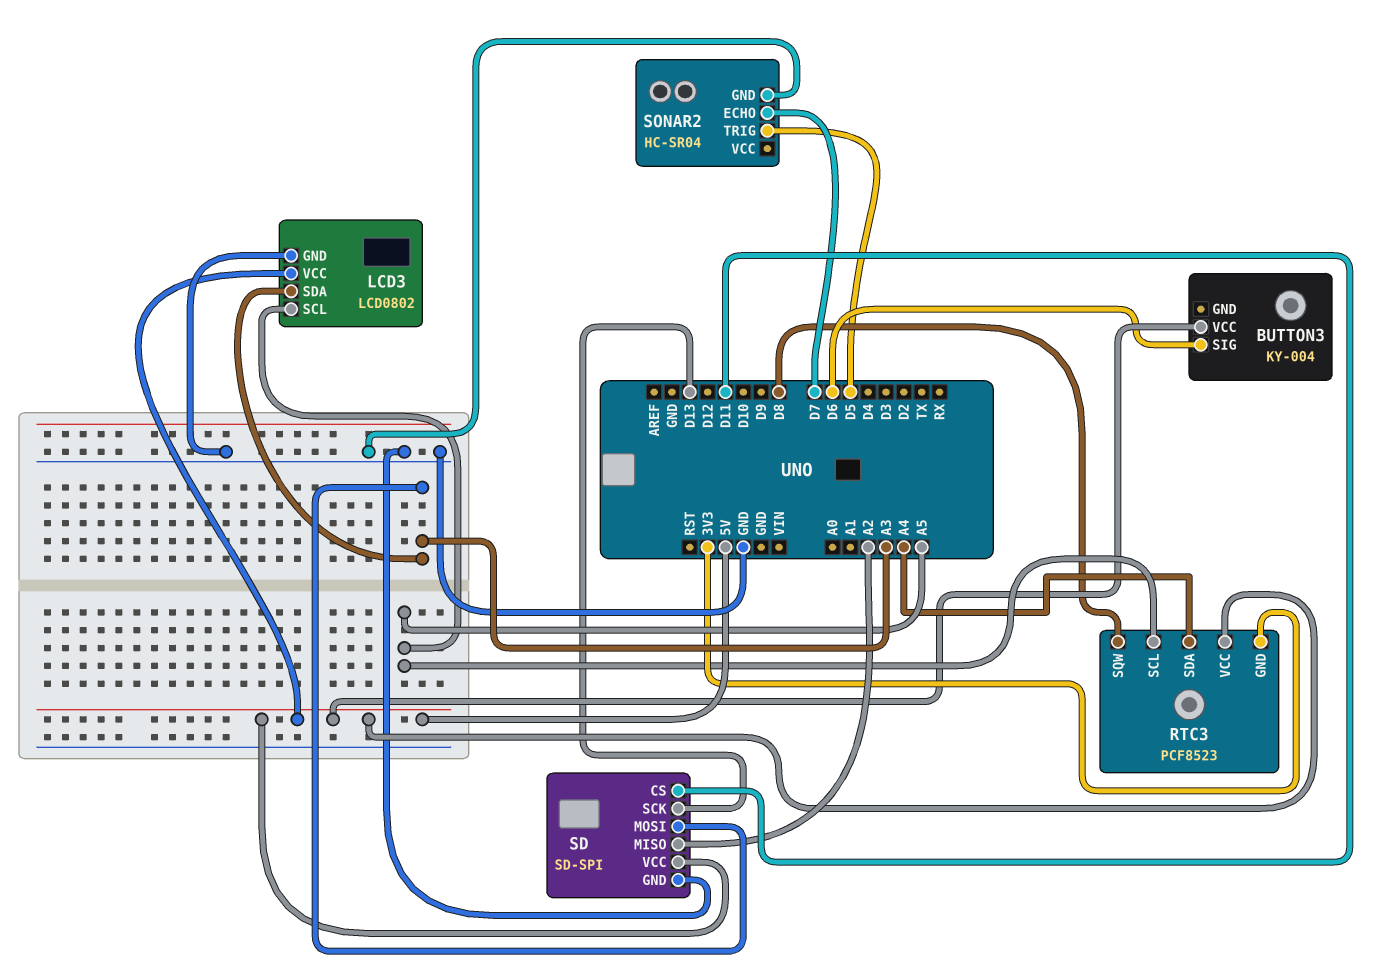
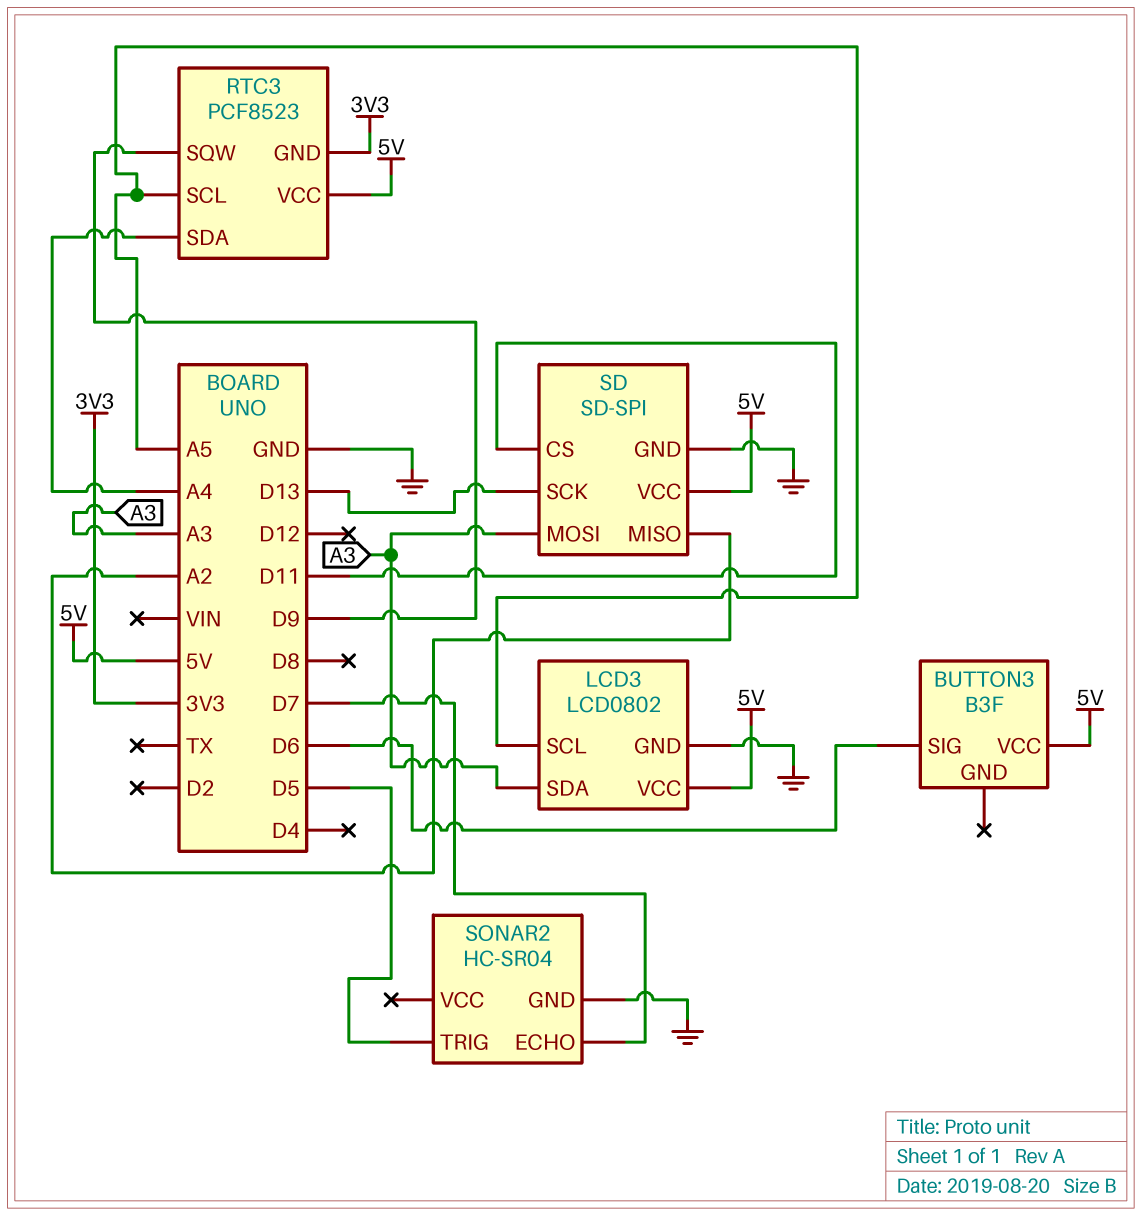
BUTTON3: KY-004 -> B3F
RTC3 pin SQW: D8 -> D9

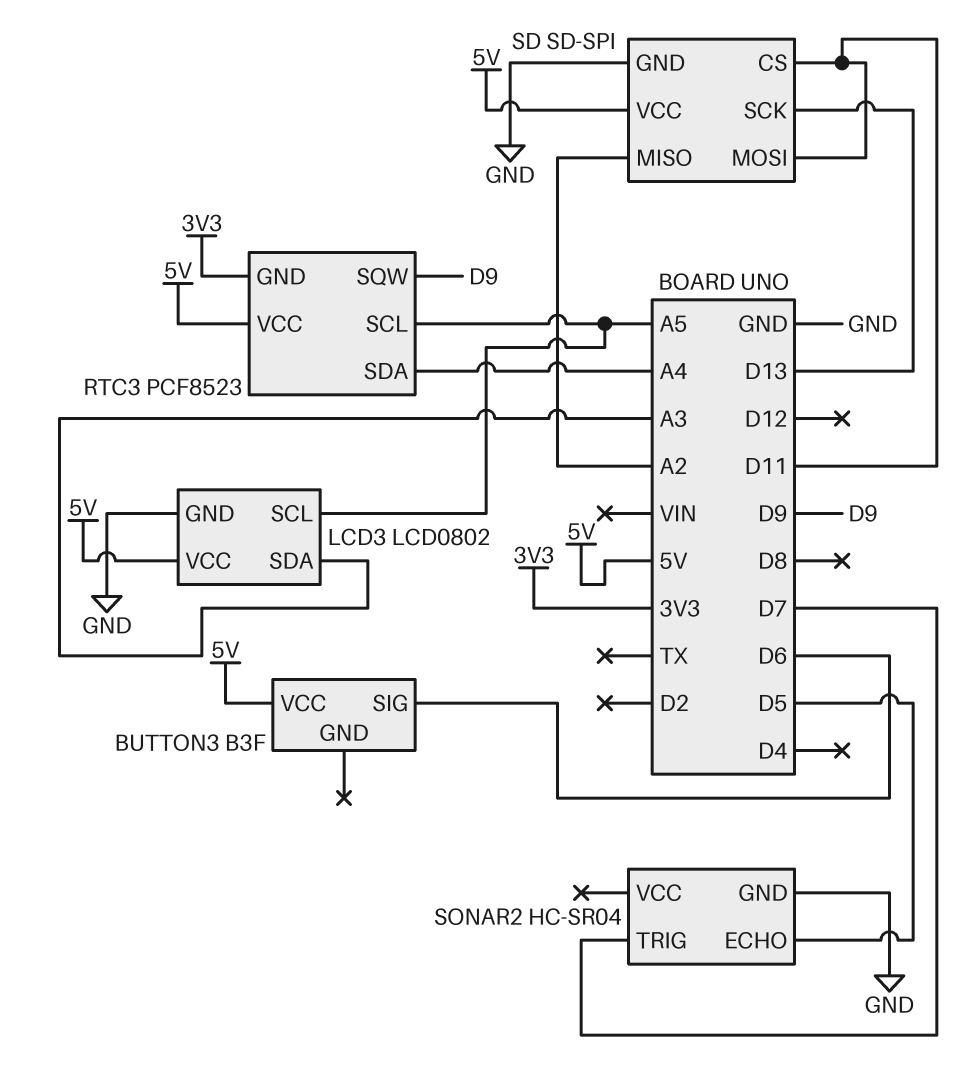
SD pin MOSI: A3 -> D11
SONAR2 pin ECHO: D7 -> D5
SONAR2 pin TRIG: D5 -> D7

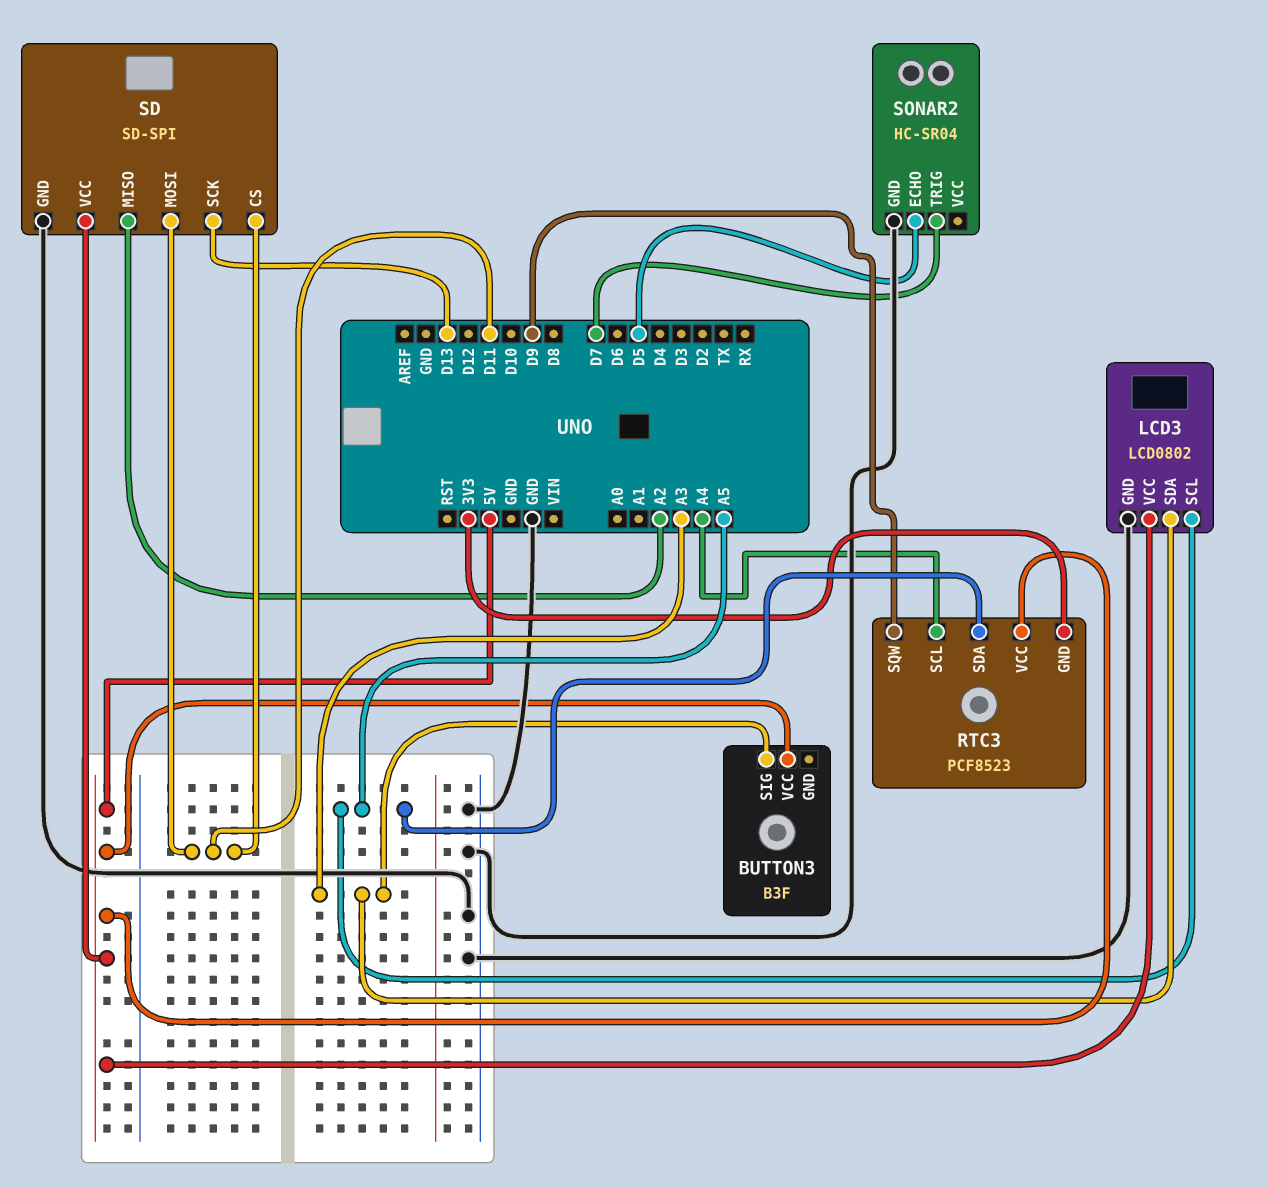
BUTTON3 pin SIG: D6 -> A3
RTC3 pin SCL: A5 -> A4
RTC3 pin SDA: A4 -> A5

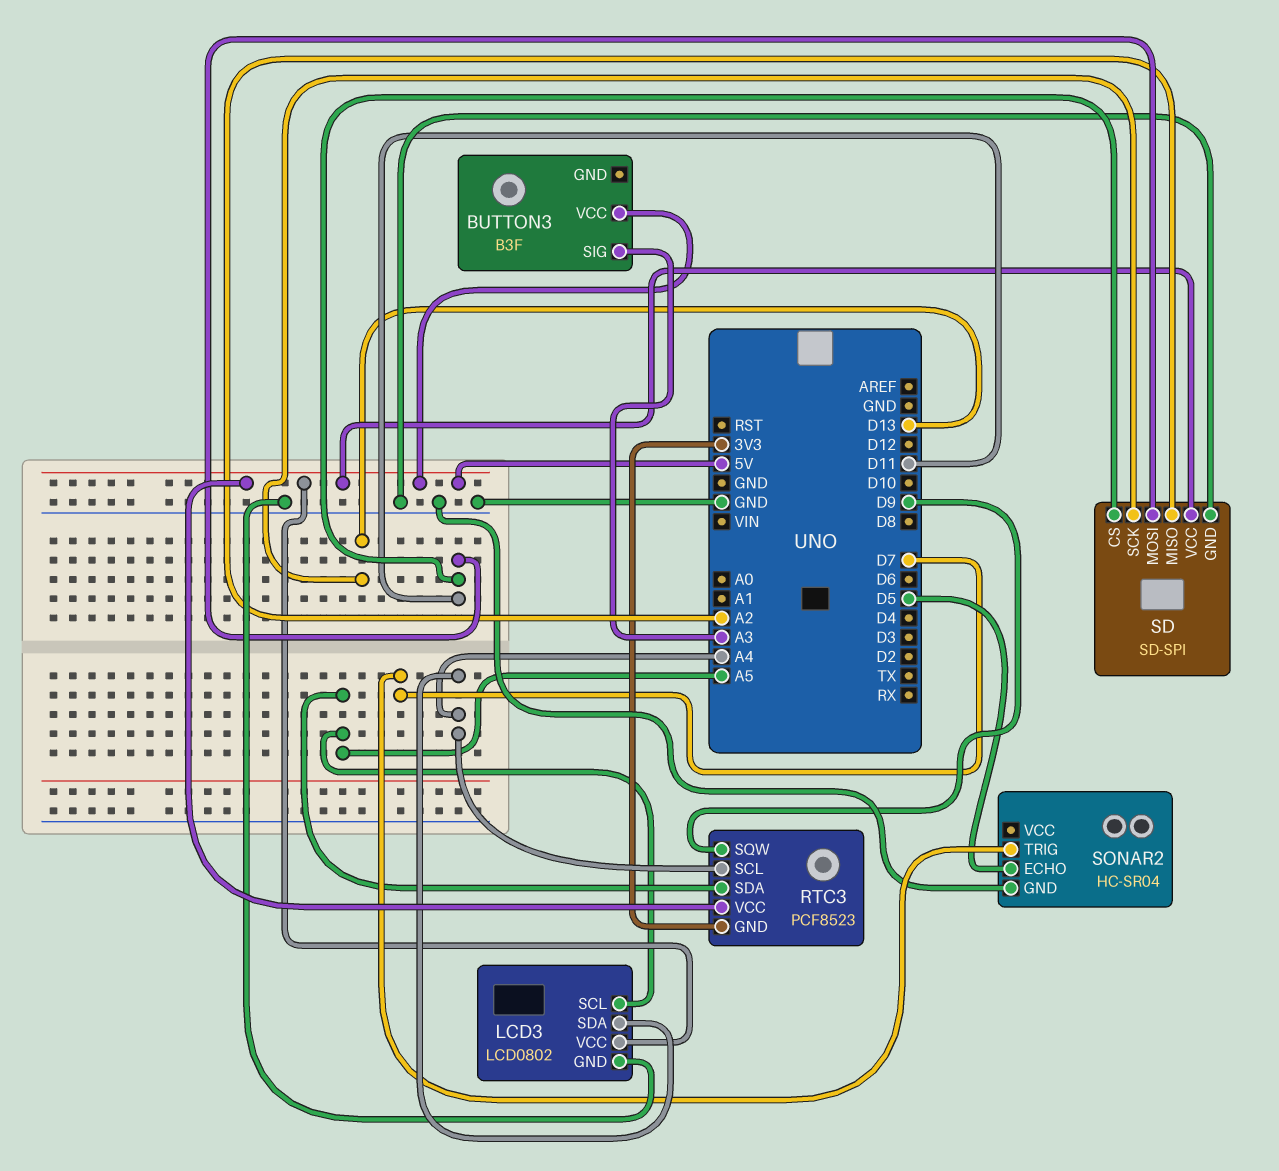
LCD3 pin SDA: A3 -> A4

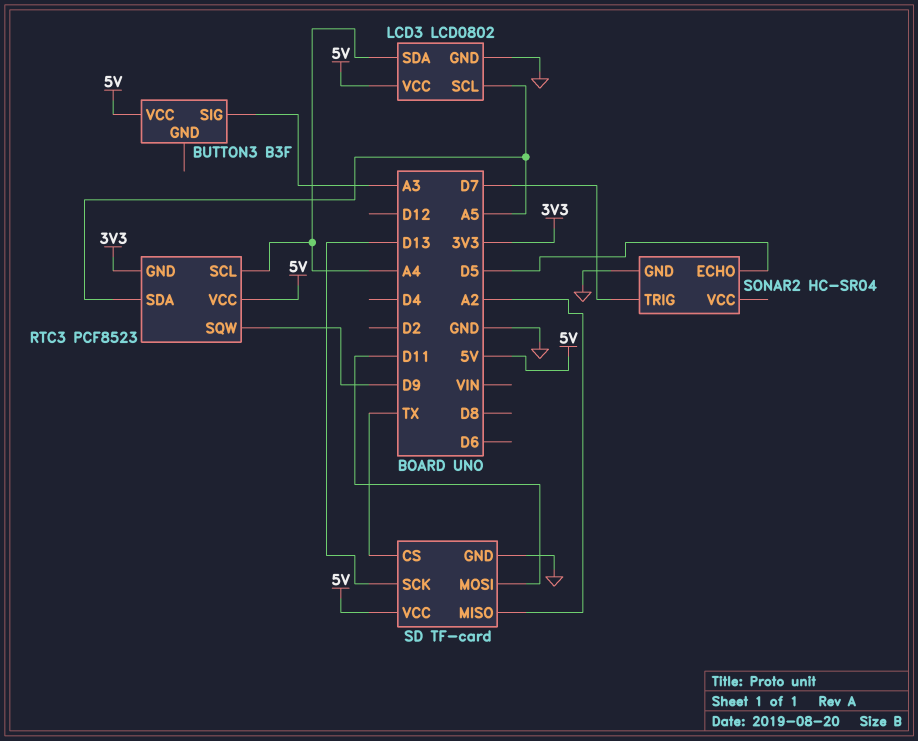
SD: SD-SPI -> TF-card
SD pin CS: D11 -> TX

